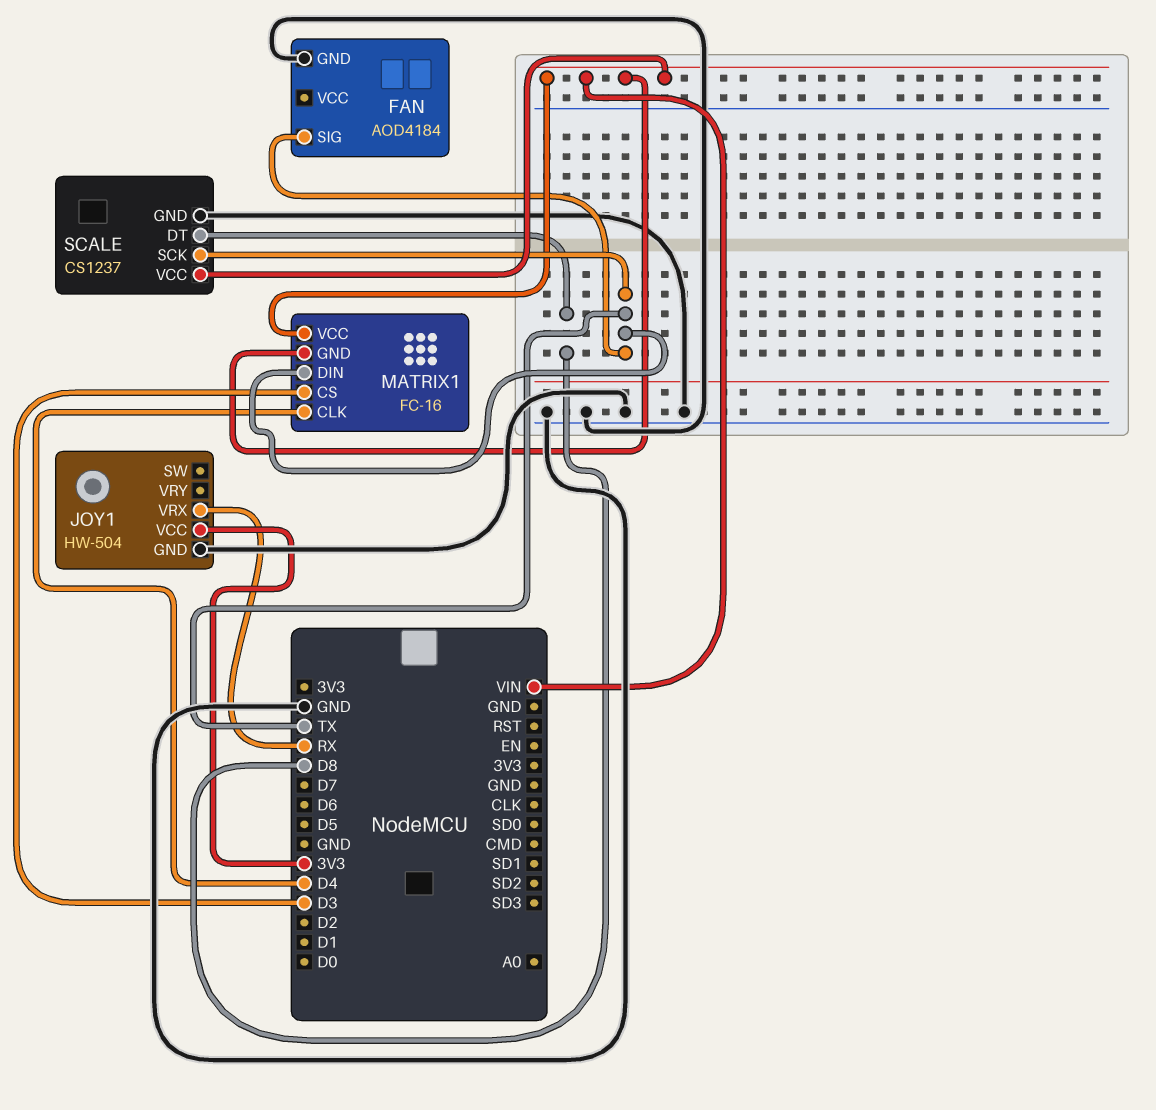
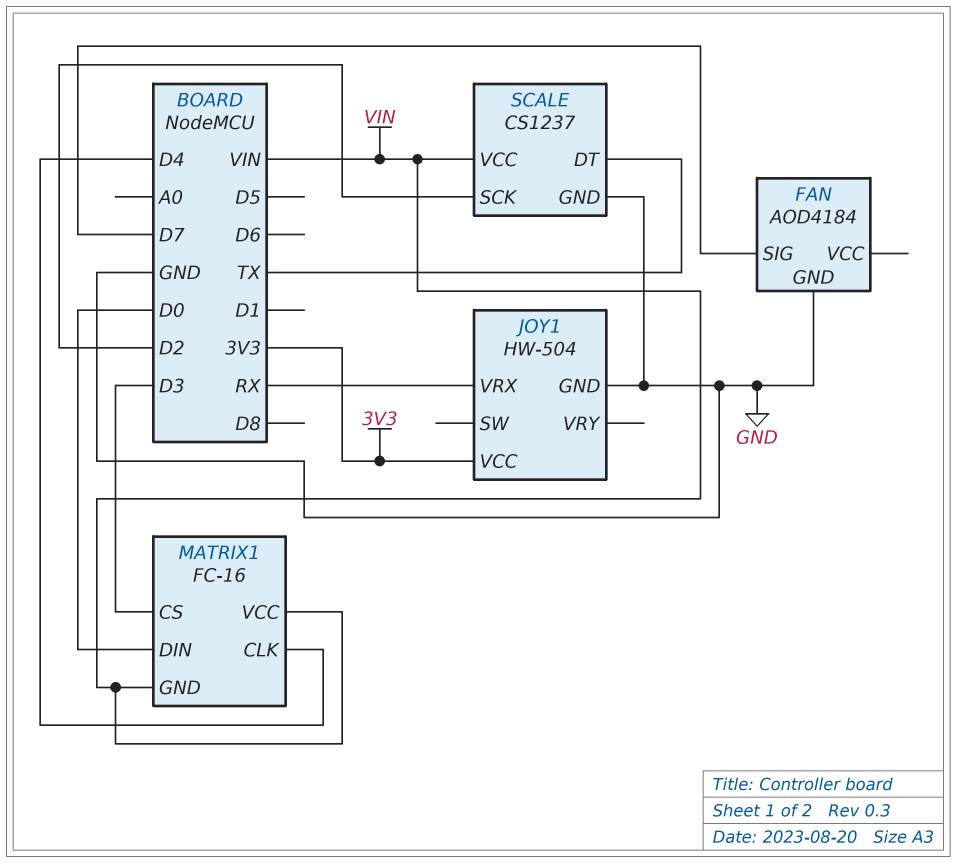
FAN pin SIG: TX -> D7
MATRIX1 pin DIN: TX -> D0
SCALE pin DT: D8 -> TX
SCALE pin SCK: TX -> D2

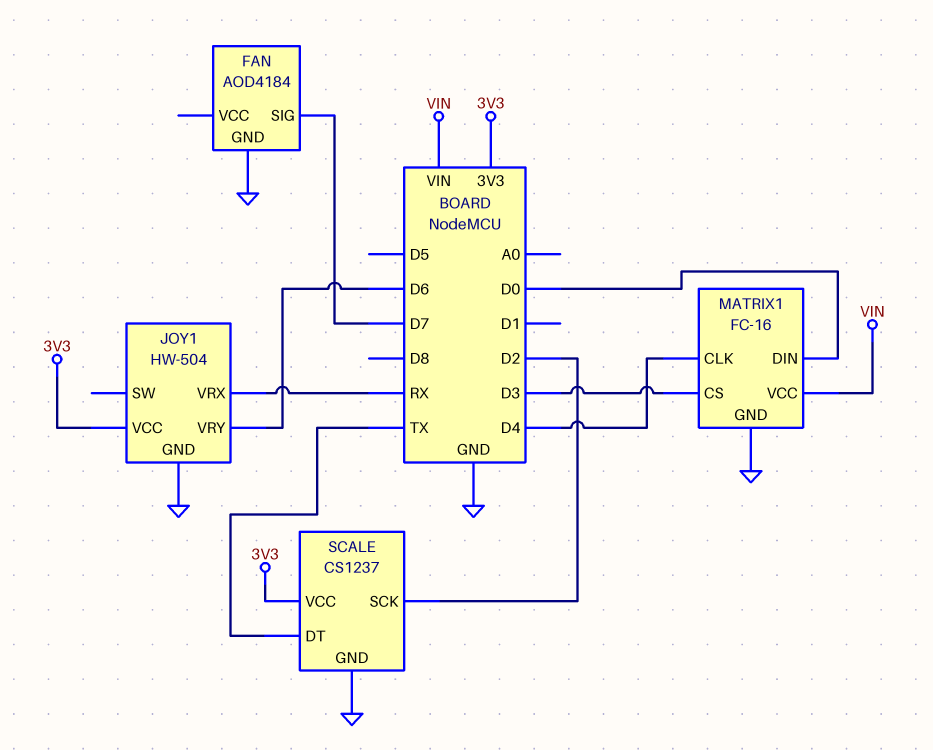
JOY1 pin VRY: none -> D6
MATRIX1 pin GND: VIN -> GND
SCALE pin VCC: VIN -> 3V3

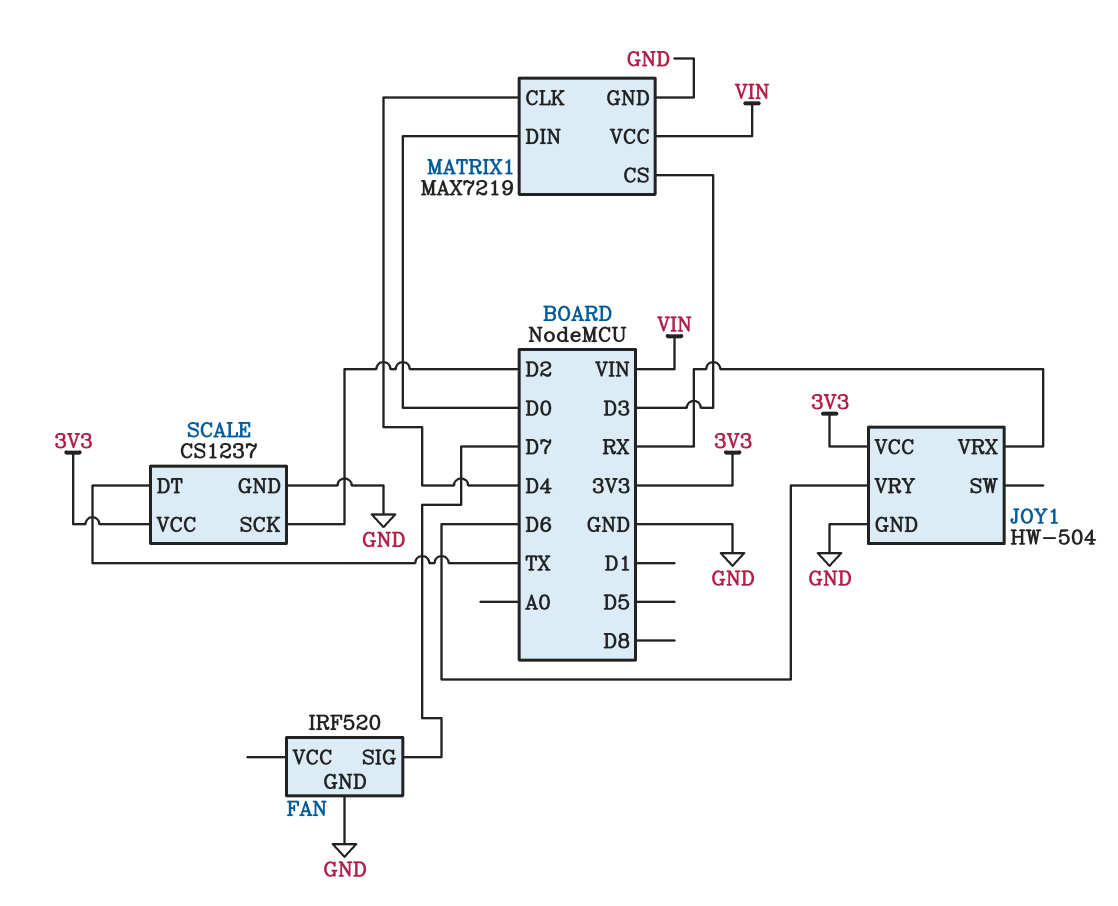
FAN: AOD4184 -> IRF520
MATRIX1: FC-16 -> MAX7219

